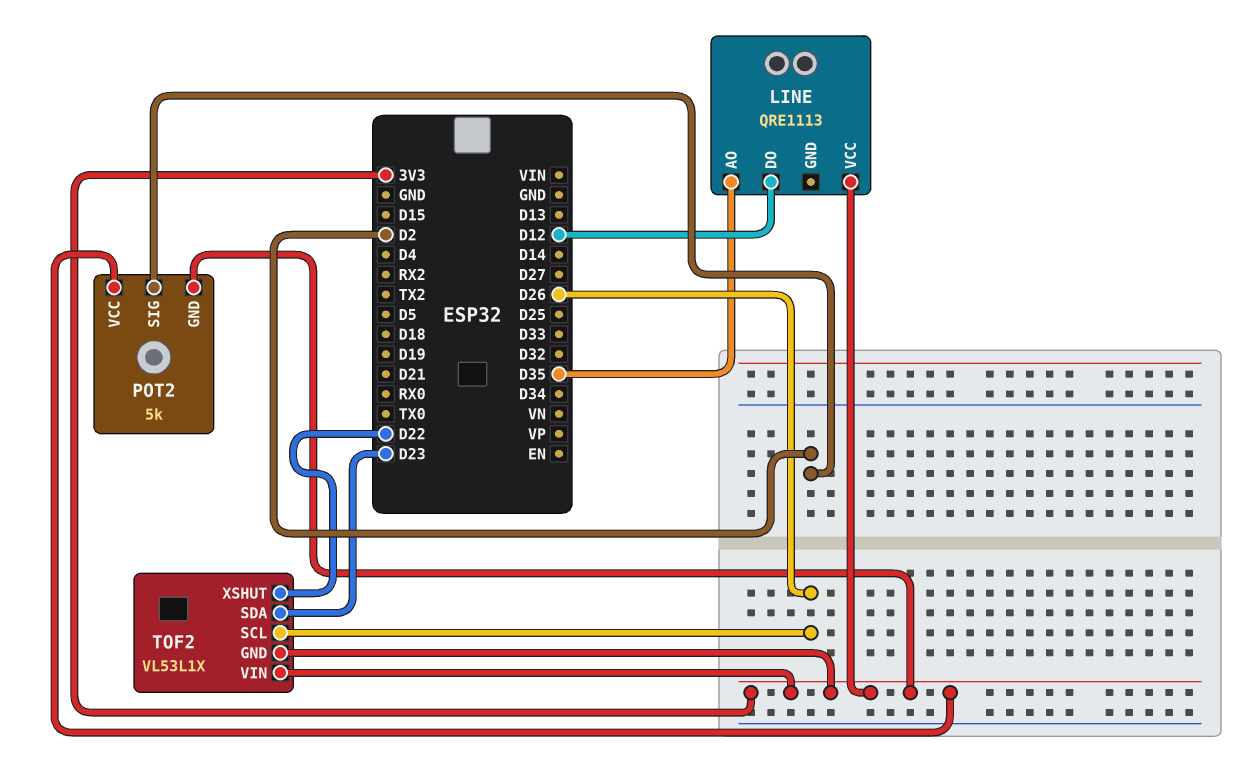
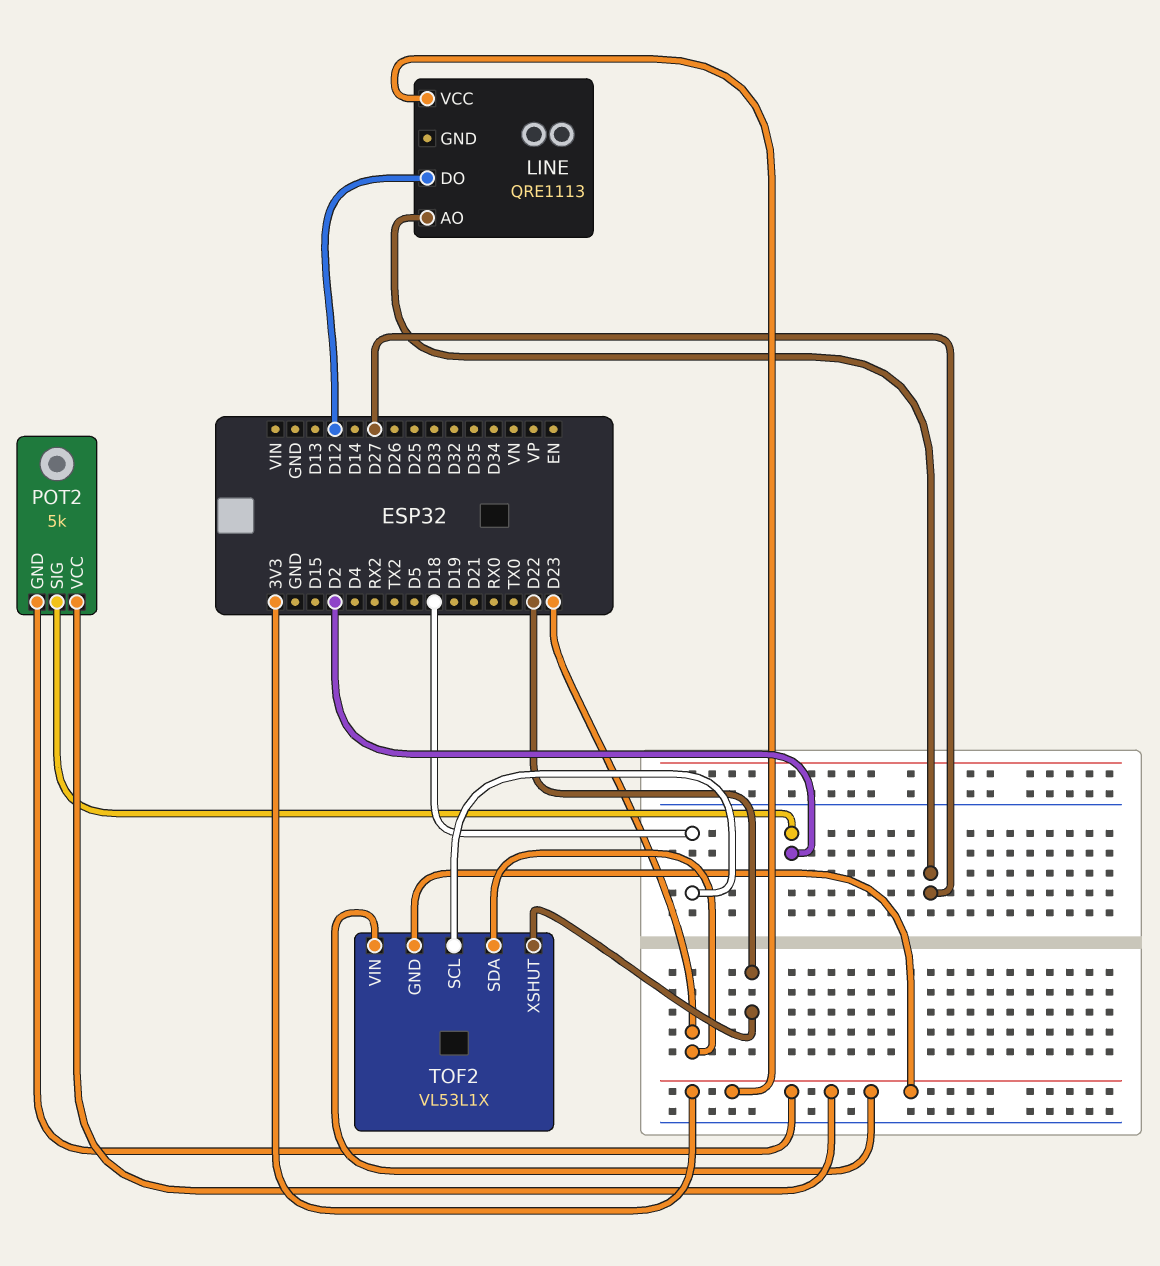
LINE pin AO: D35 -> D27
TOF2 pin SCL: D26 -> D18

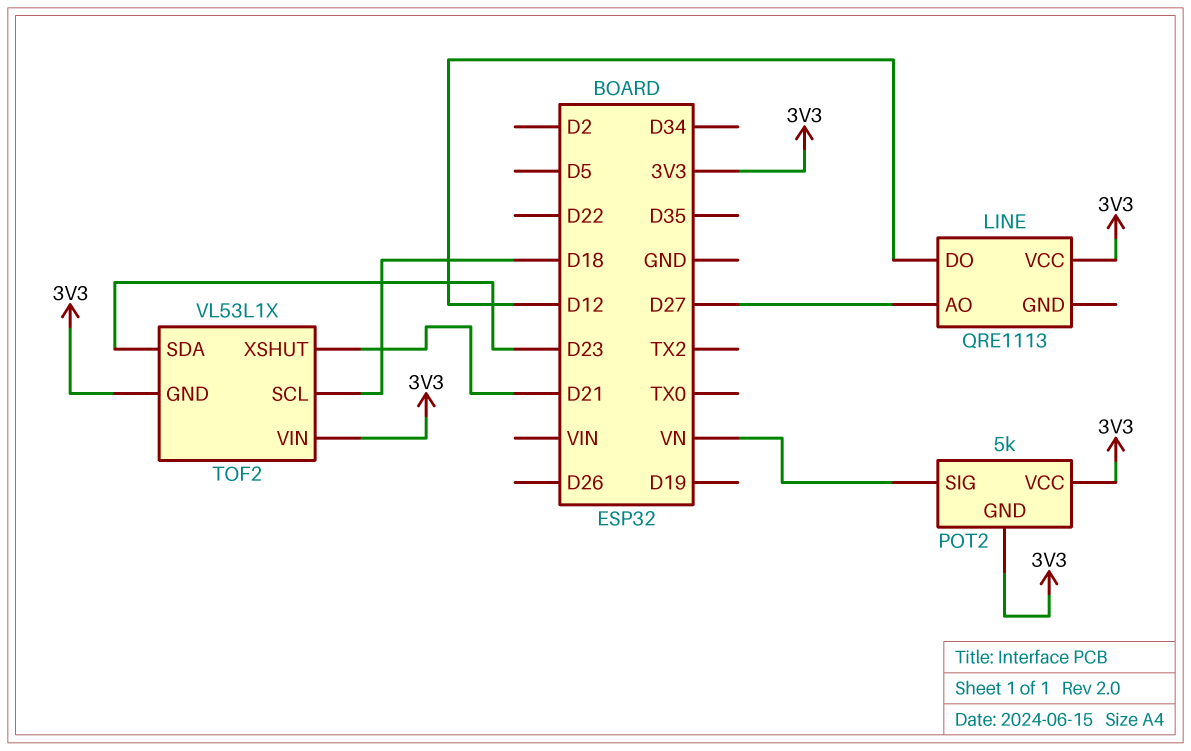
POT2 pin SIG: D2 -> VN
TOF2 pin XSHUT: D22 -> D21

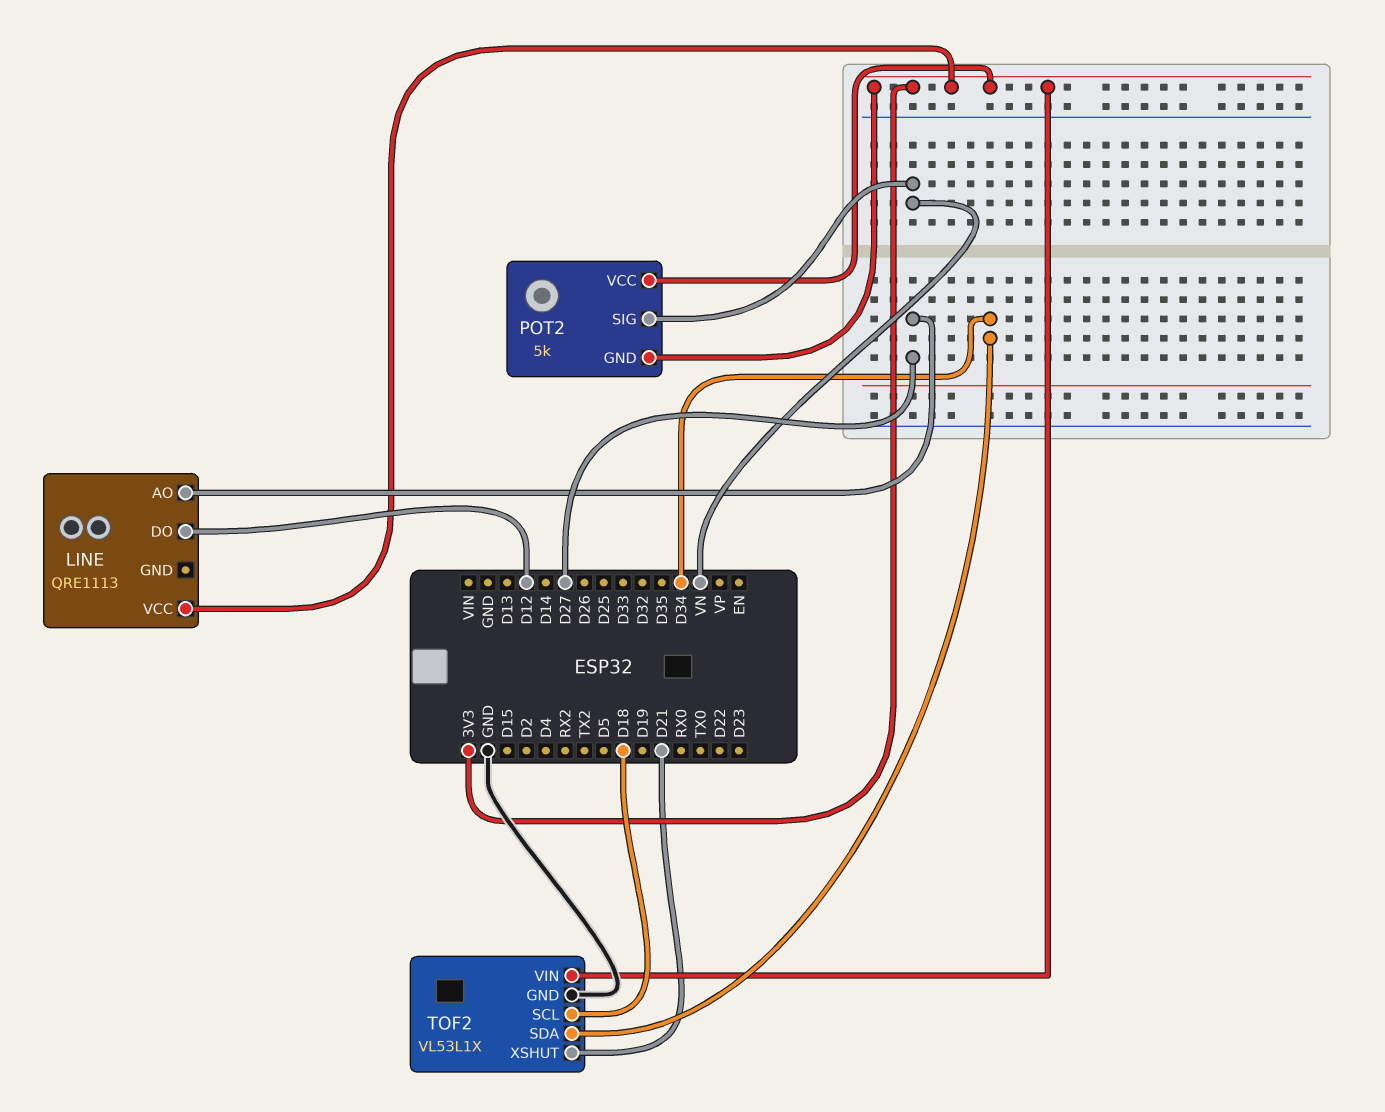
TOF2 pin GND: 3V3 -> GND
TOF2 pin SDA: D23 -> D34

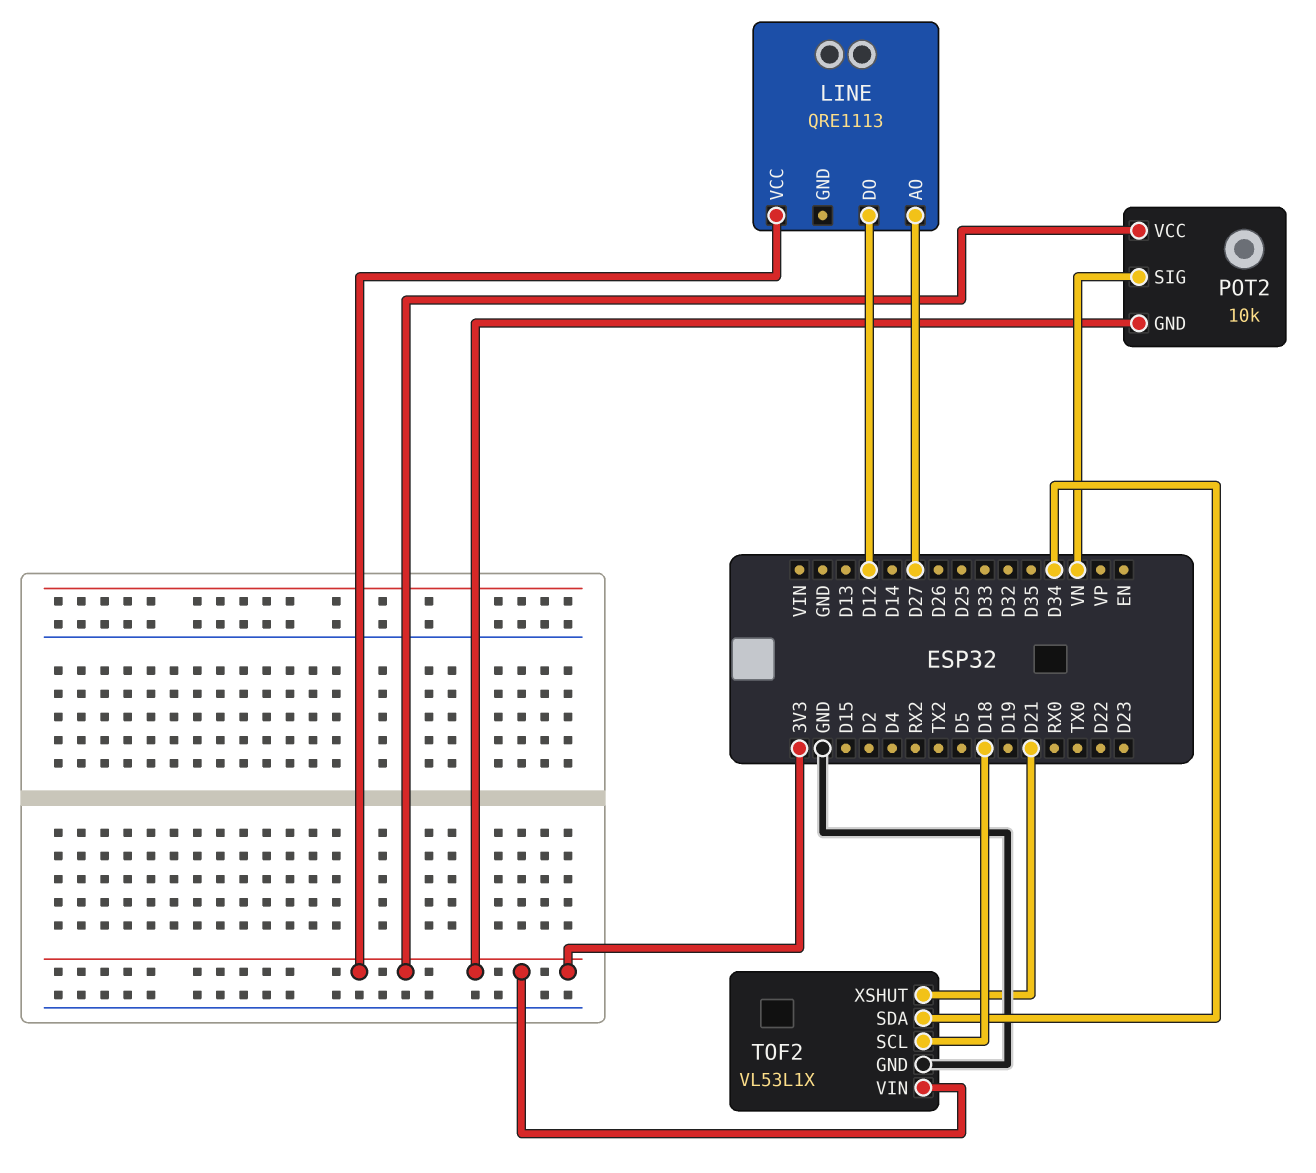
POT2: 5k -> 10k

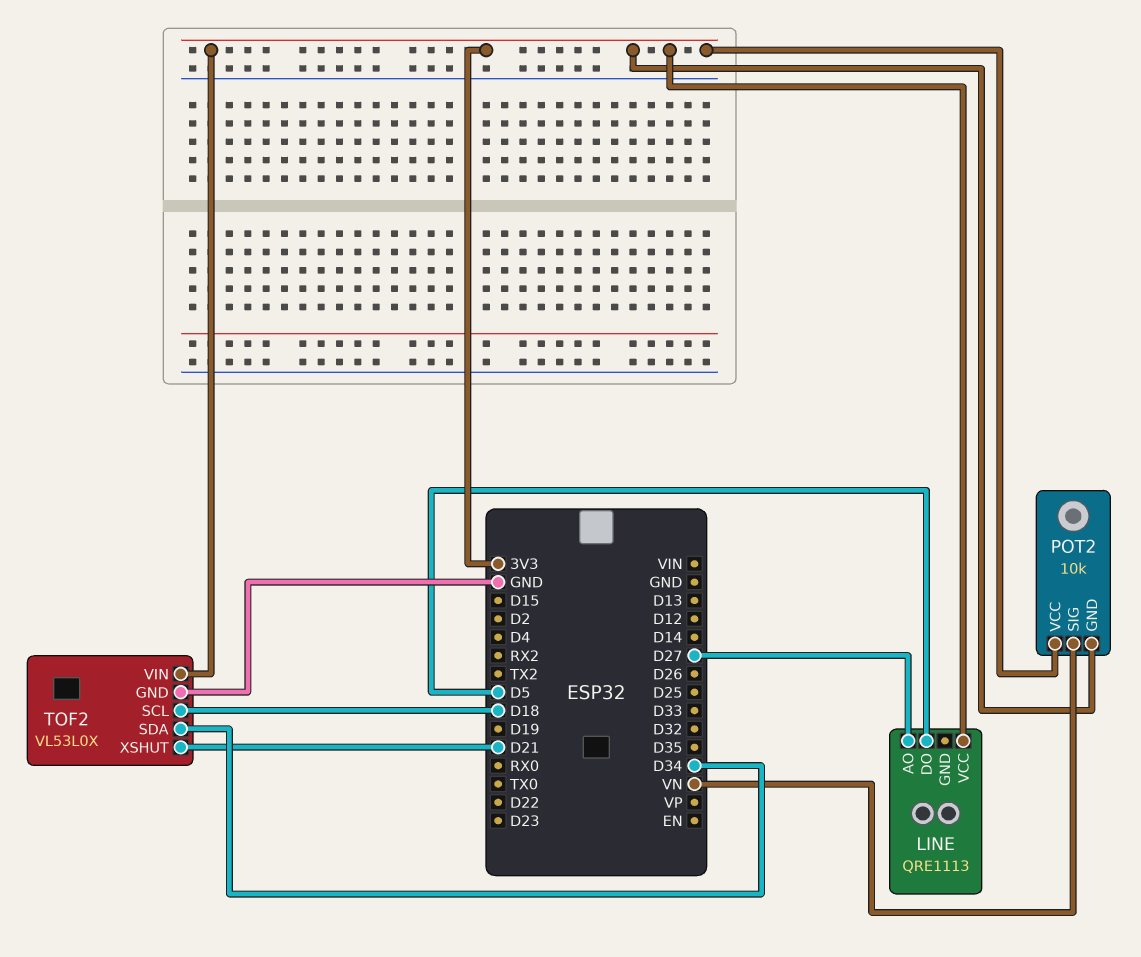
LINE pin DO: D12 -> D5
TOF2: VL53L1X -> VL53L0X

